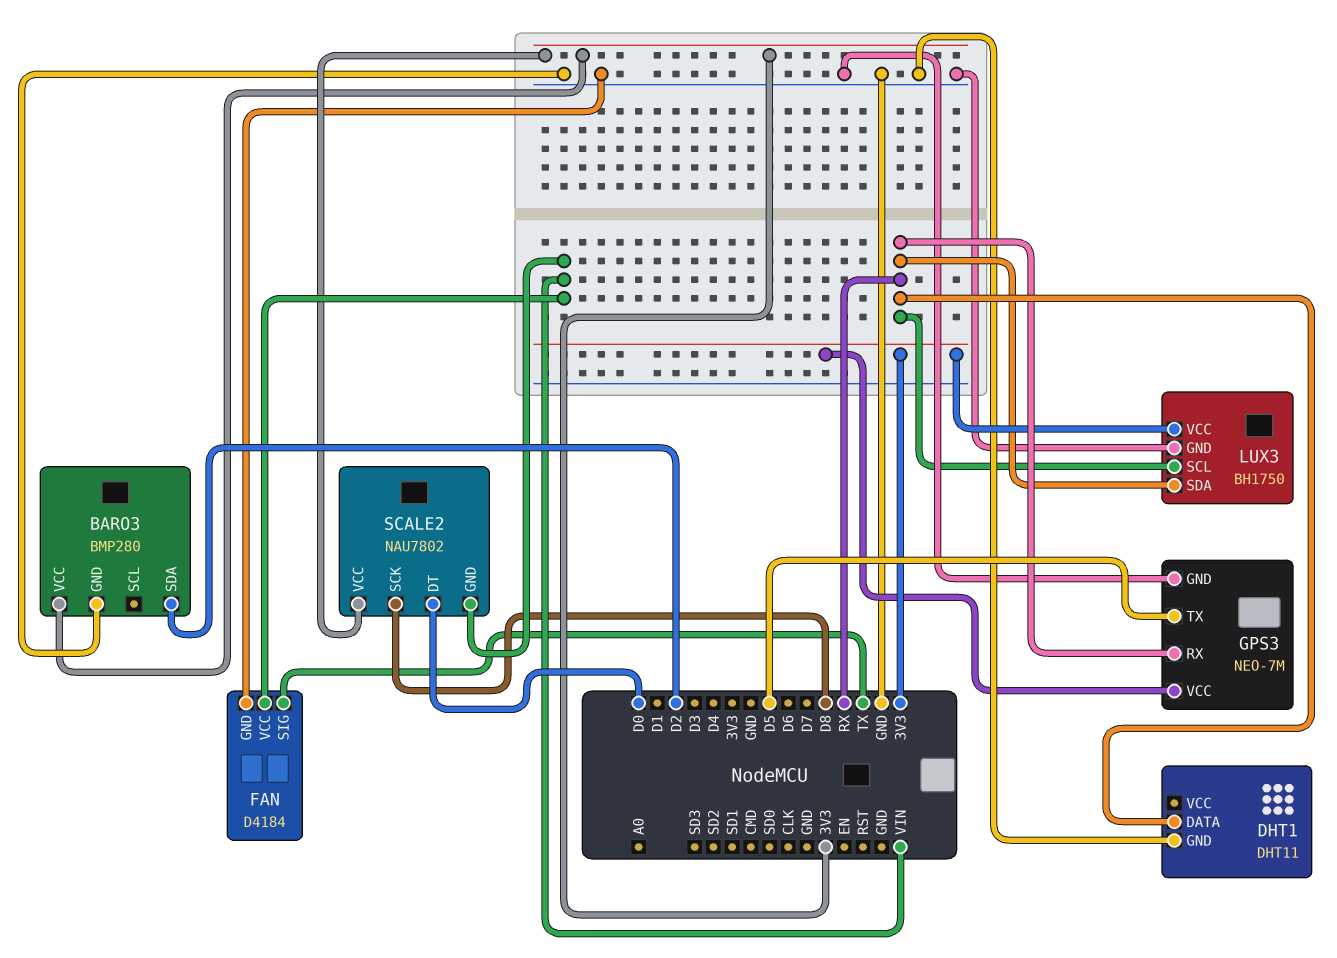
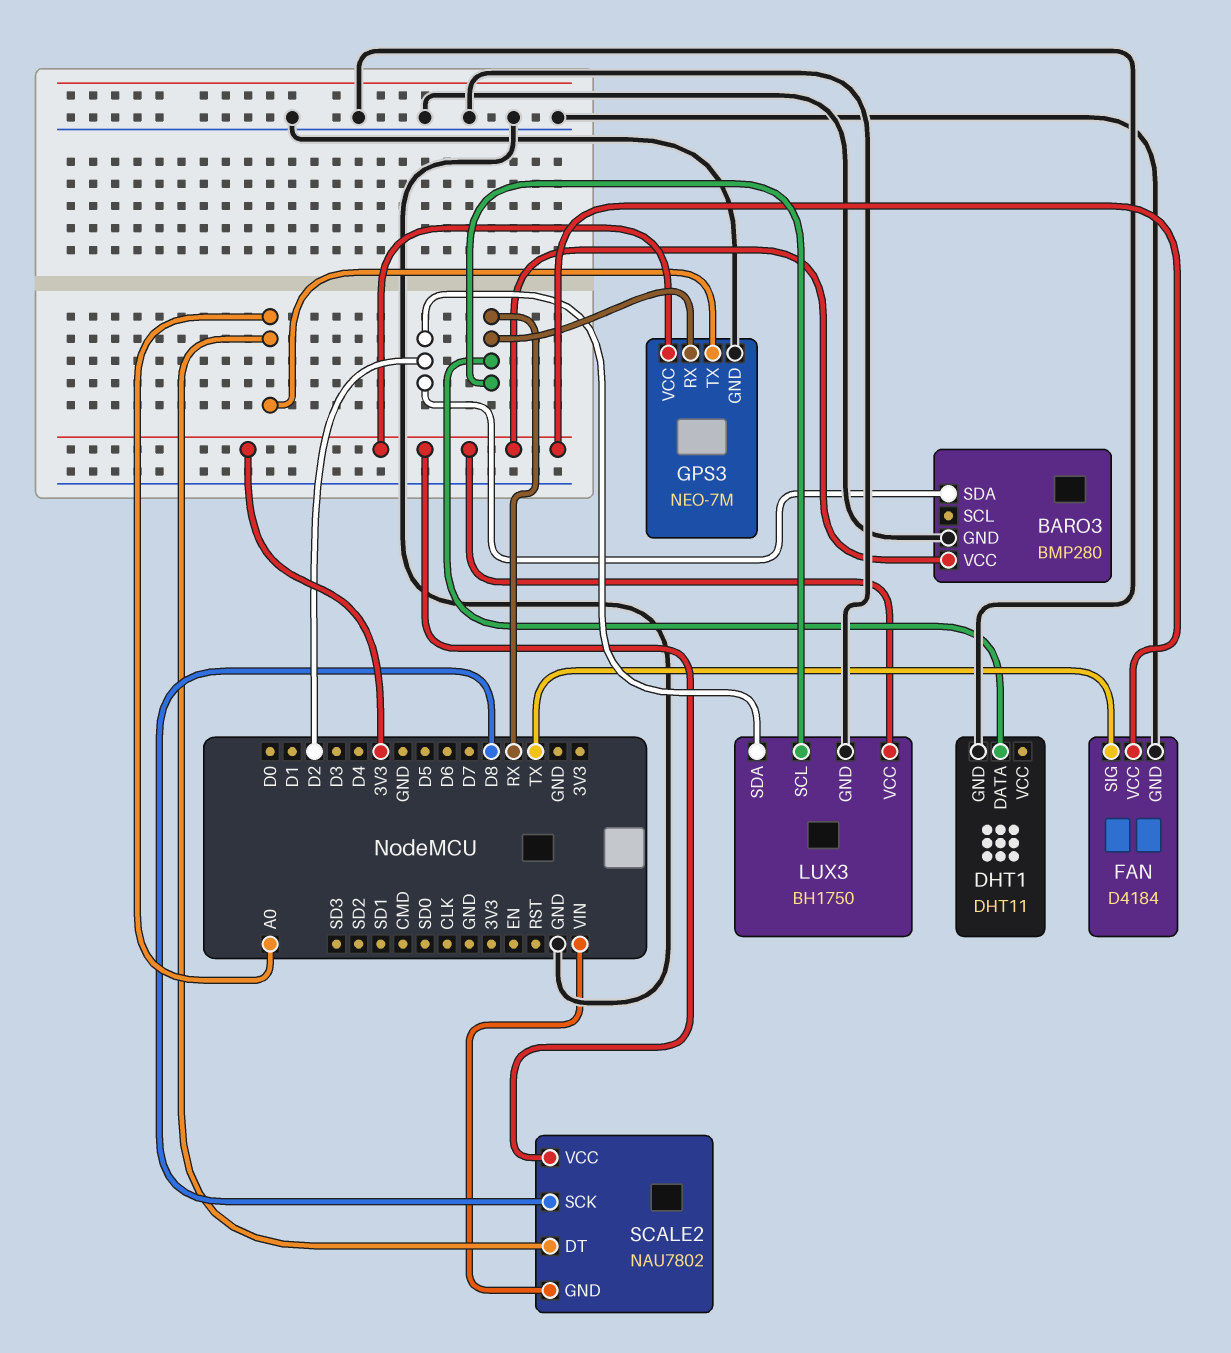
FAN pin VCC: VIN -> 3V3
GPS3 pin TX: D5 -> A0
LUX3 pin SDA: RX -> D2
SCALE2 pin DT: D0 -> A0

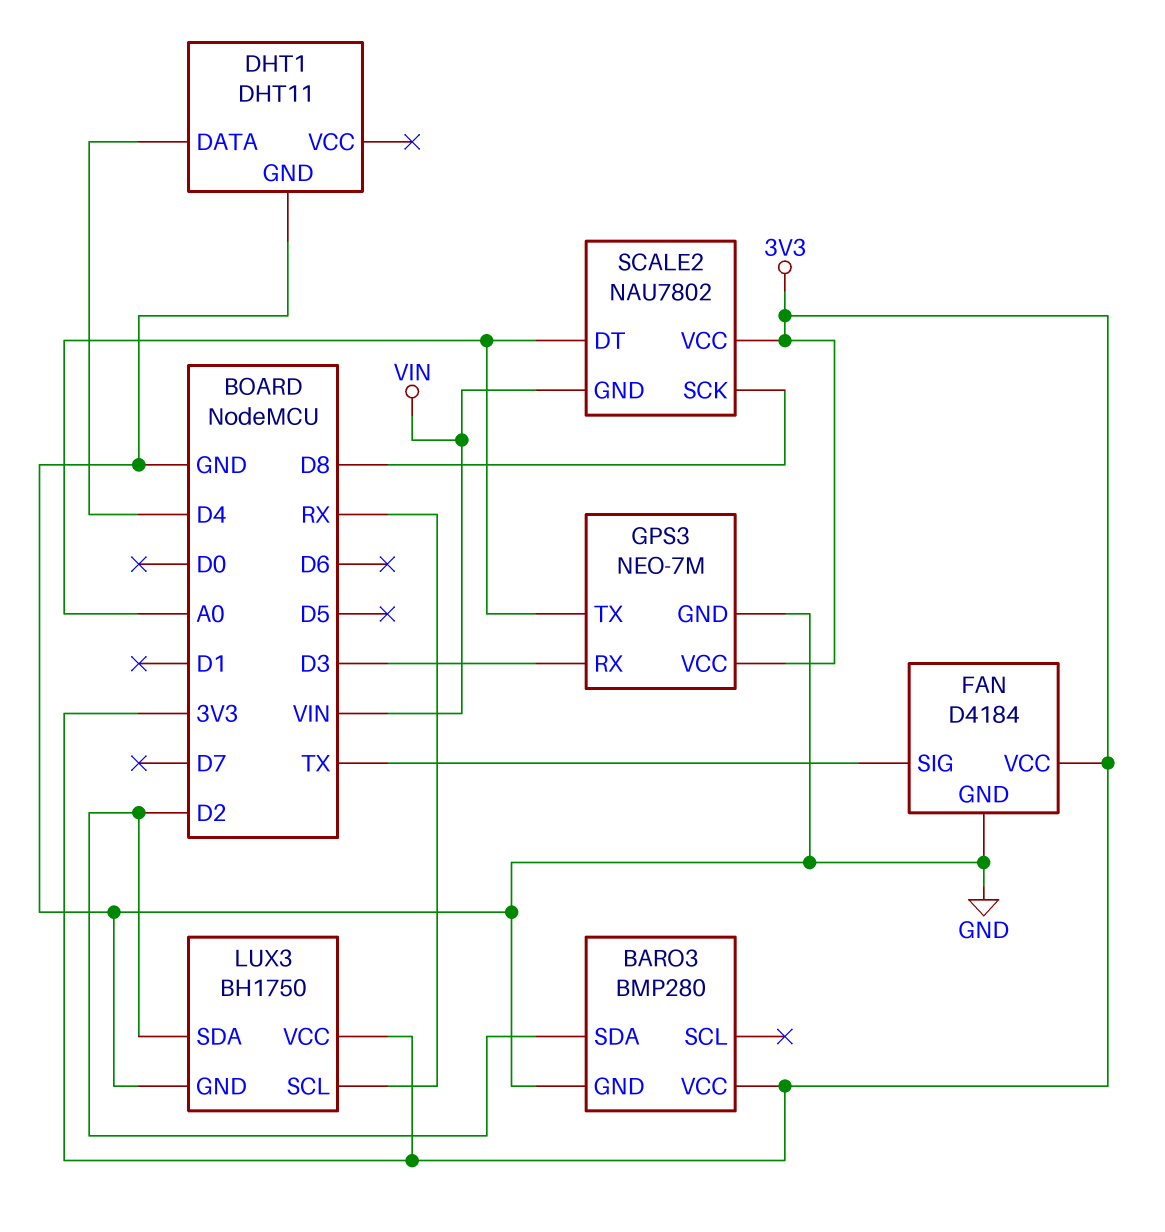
DHT1 pin DATA: RX -> D4
GPS3 pin RX: RX -> D3

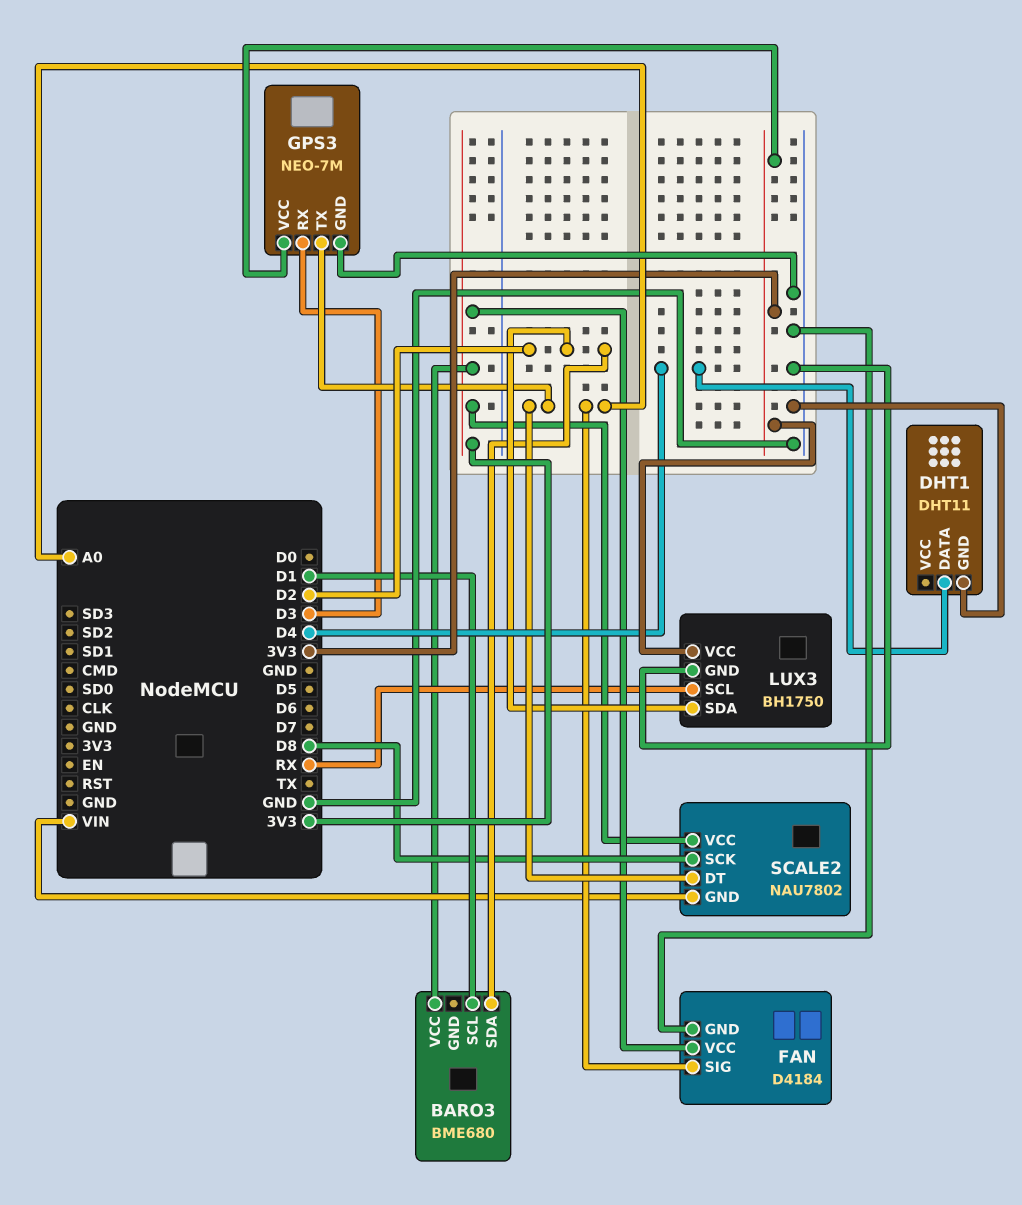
BARO3: BMP280 -> BME680
BARO3 pin GND: GND -> none
BARO3 pin SCL: none -> D1
FAN pin SIG: TX -> A0

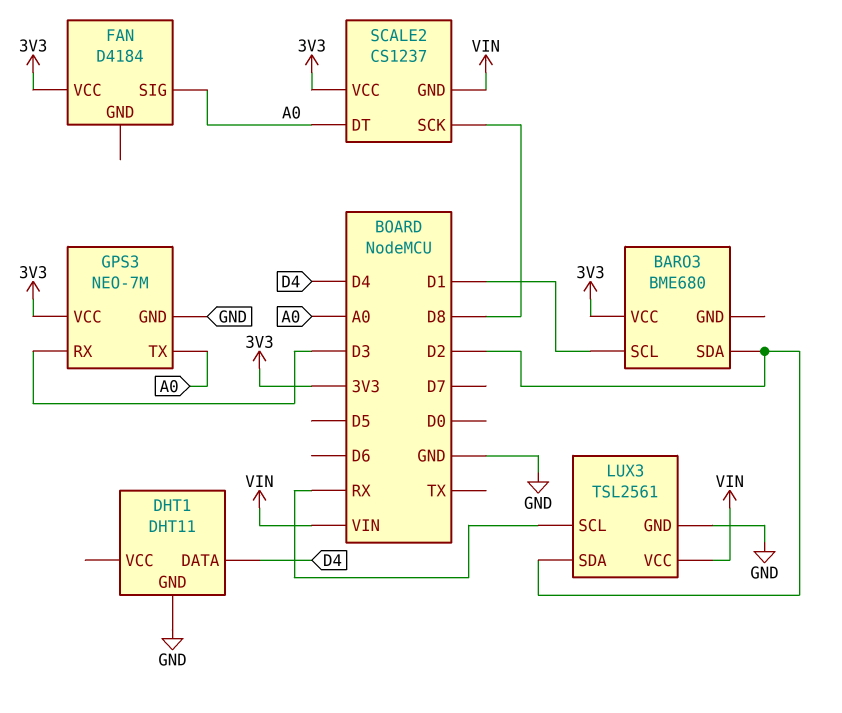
FAN pin GND: GND -> none
LUX3: BH1750 -> TSL2561
LUX3 pin VCC: 3V3 -> VIN
SCALE2: NAU7802 -> CS1237

